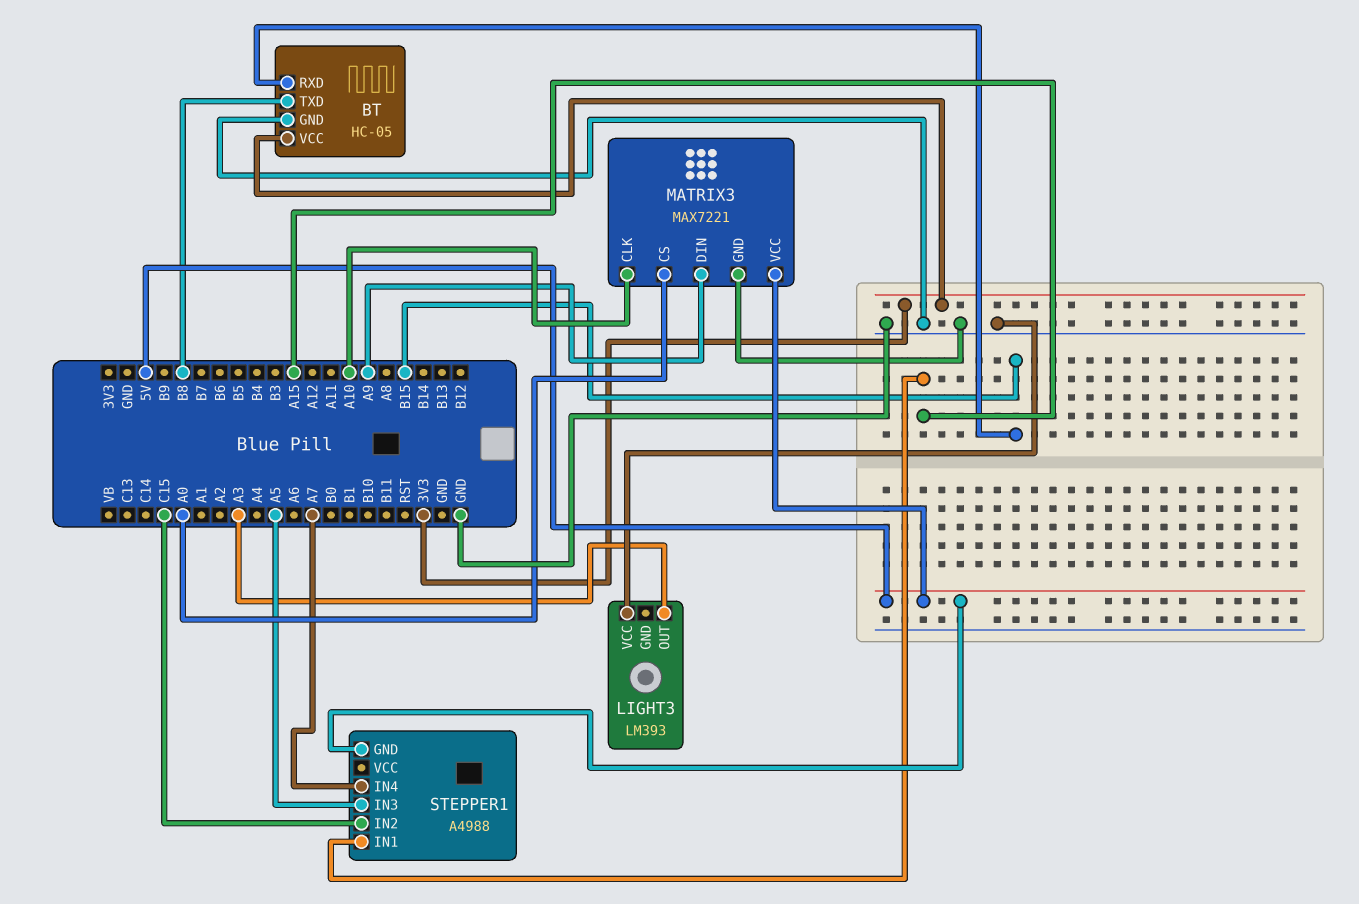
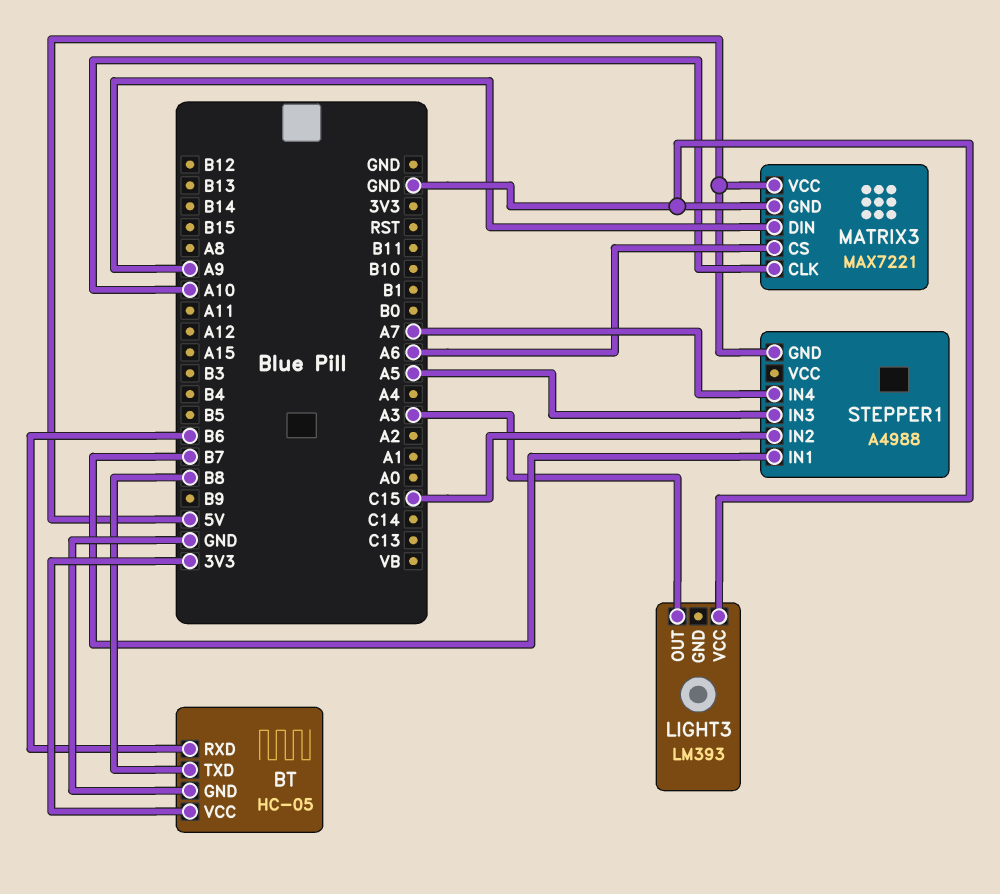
BT pin RXD: B15 -> B6
MATRIX3 pin CS: A0 -> A6
STEPPER1 pin IN1: A15 -> B7

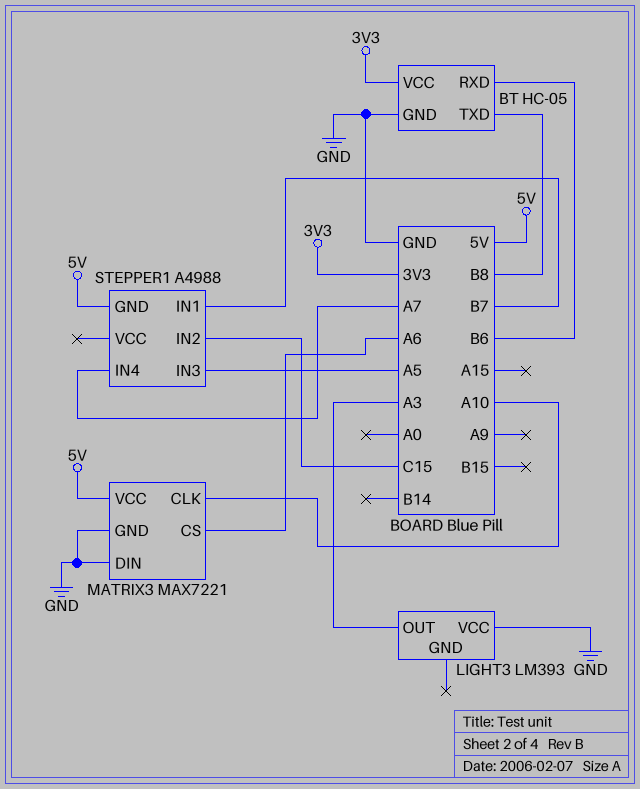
MATRIX3 pin DIN: A9 -> GND

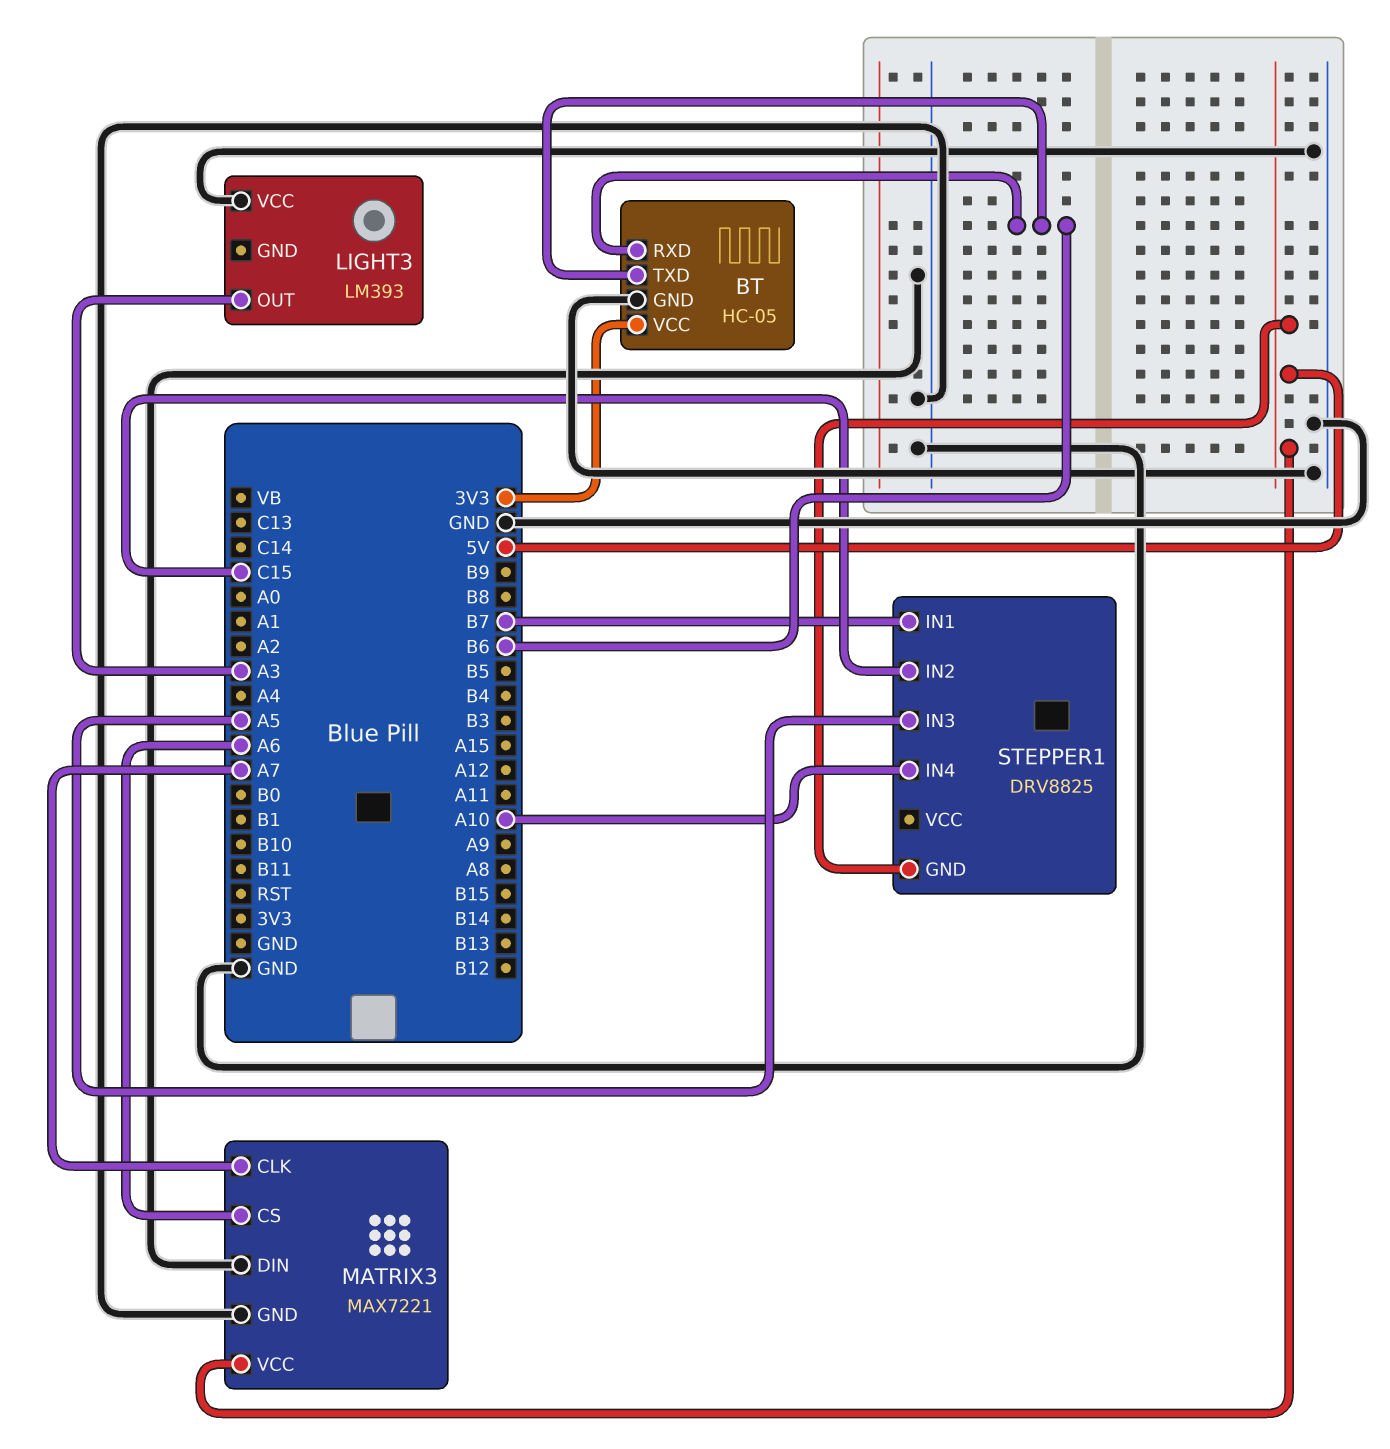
BT pin TXD: B8 -> B6
MATRIX3 pin CLK: A10 -> A7
STEPPER1: A4988 -> DRV8825
STEPPER1 pin IN4: A7 -> A10

